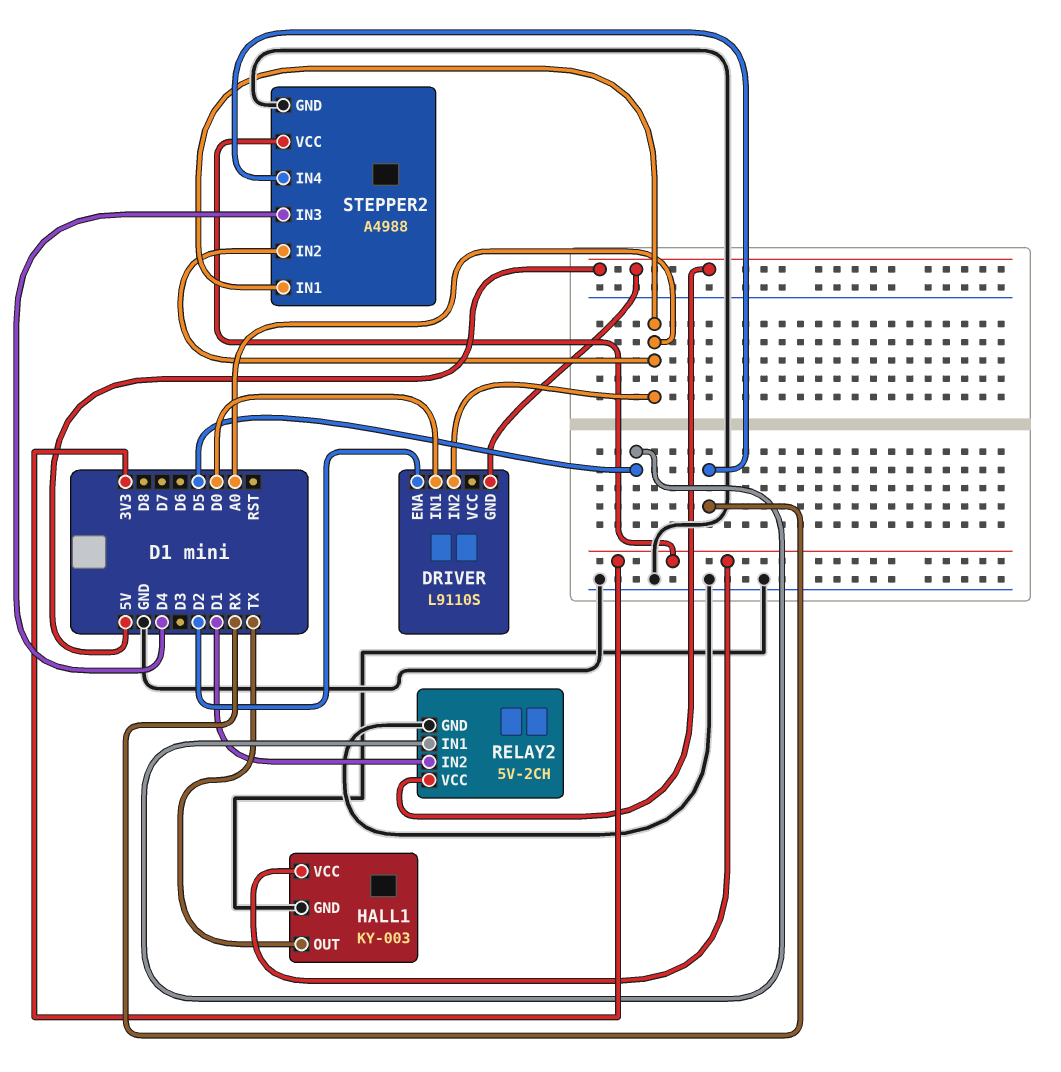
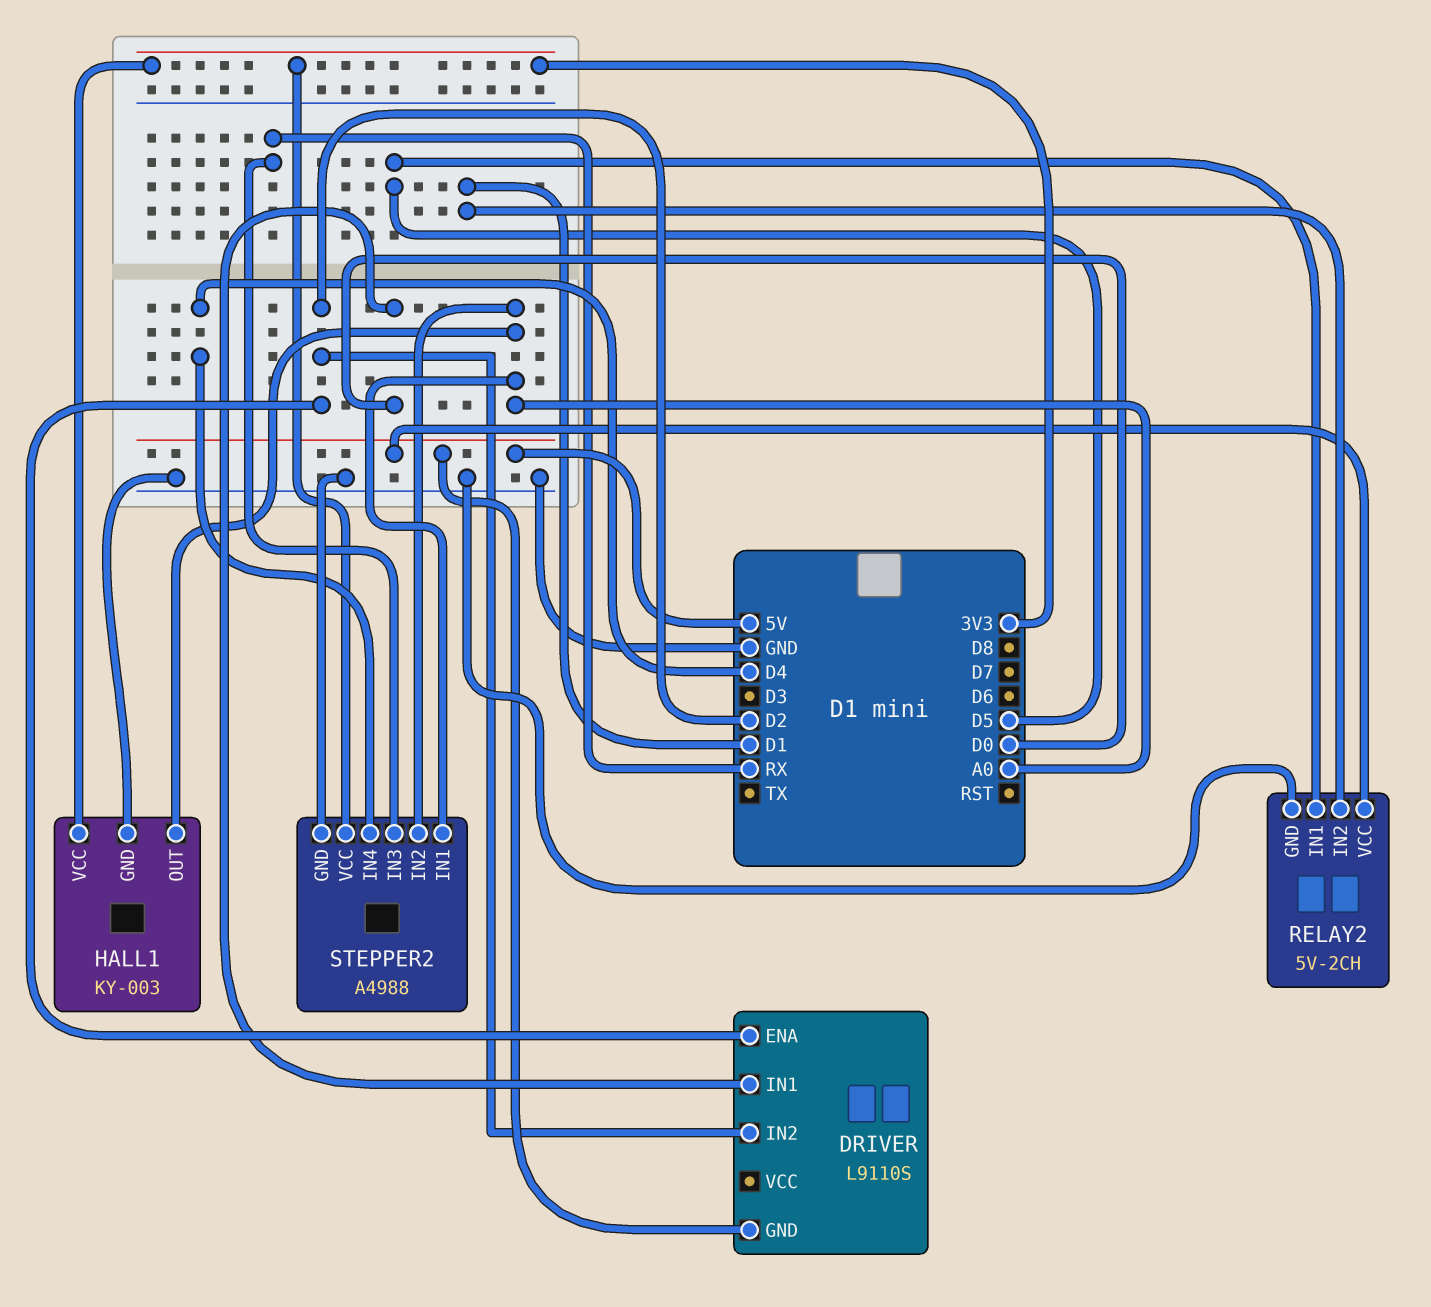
DRIVER pin IN2: A0 -> D2
HALL1 pin OUT: TX -> A0
STEPPER2 pin IN3: D4 -> RX
STEPPER2 pin IN4: RX -> D4

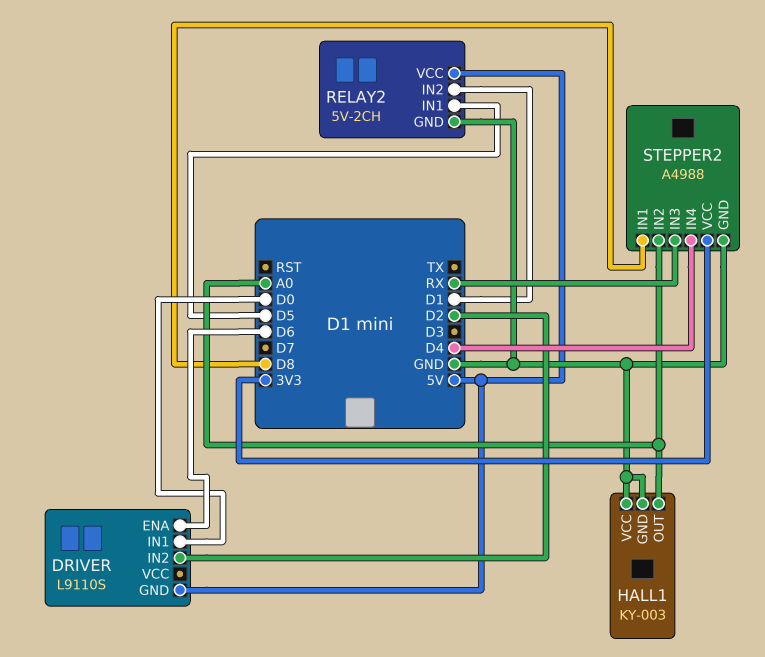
DRIVER pin ENA: D2 -> D6
HALL1 pin VCC: 3V3 -> GND
STEPPER2 pin IN1: A0 -> D8

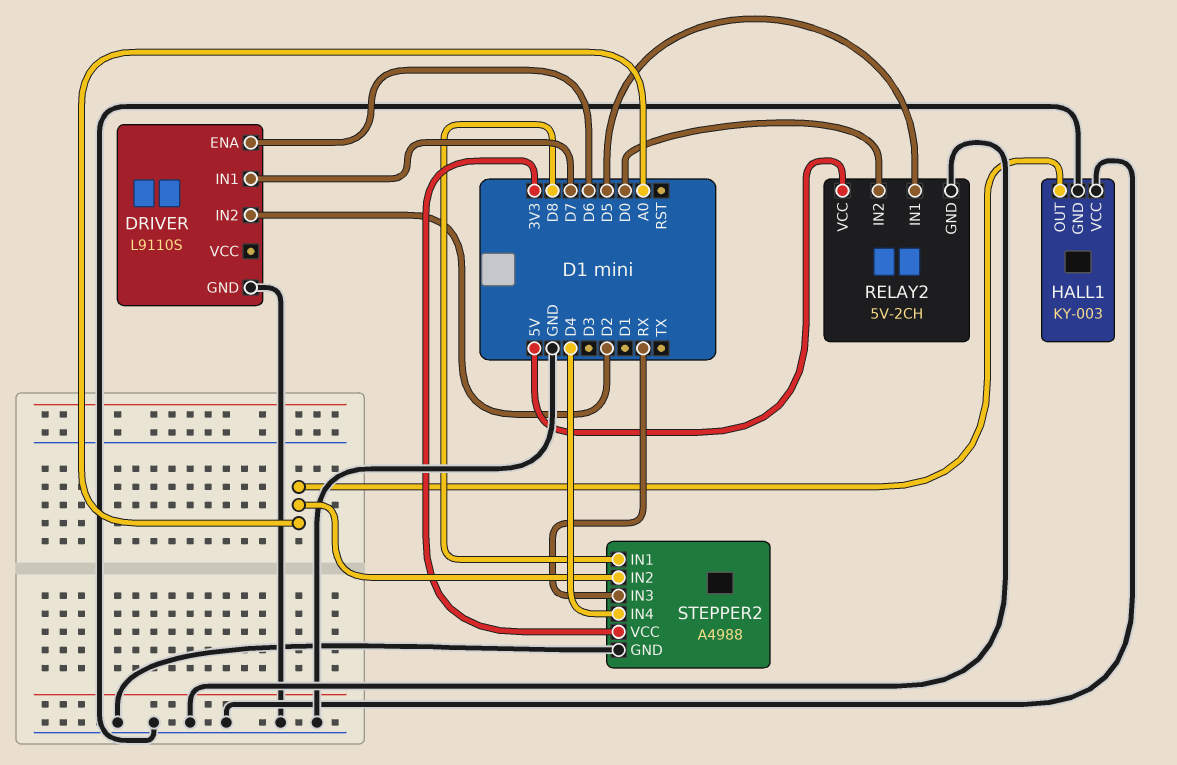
DRIVER pin GND: 5V -> GND
DRIVER pin IN1: D0 -> D7
RELAY2 pin IN2: D1 -> D0

